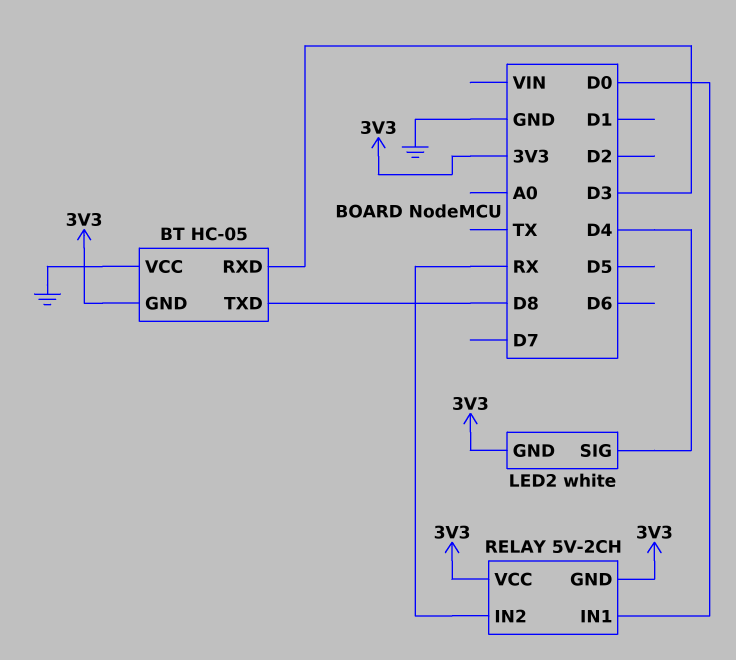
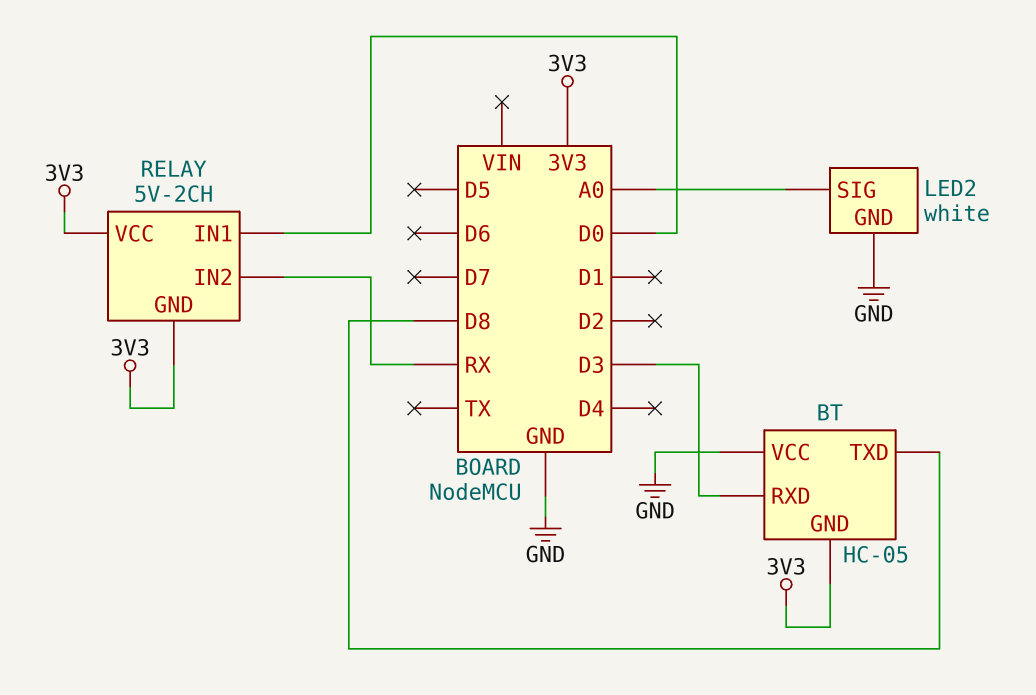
LED2 pin GND: 3V3 -> GND
LED2 pin SIG: D4 -> A0

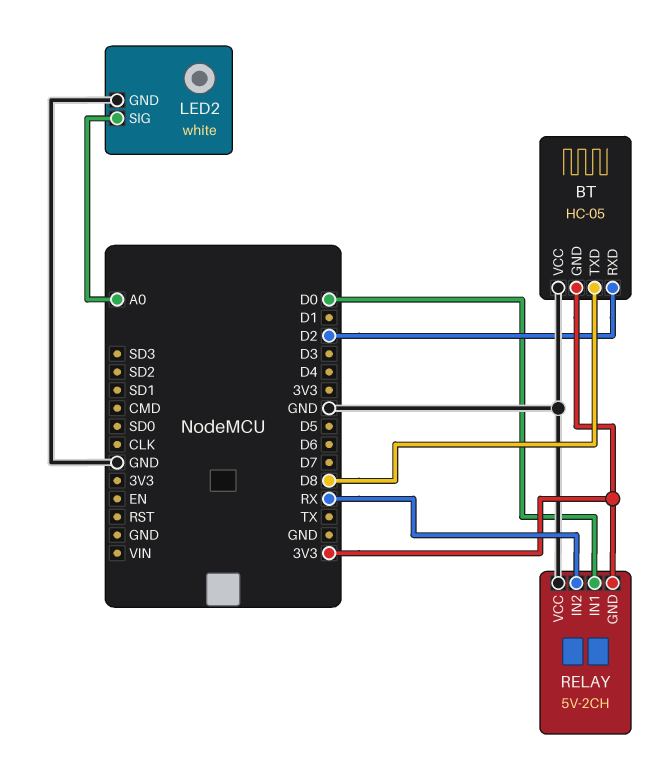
BT pin RXD: D3 -> D2
RELAY pin VCC: 3V3 -> GND

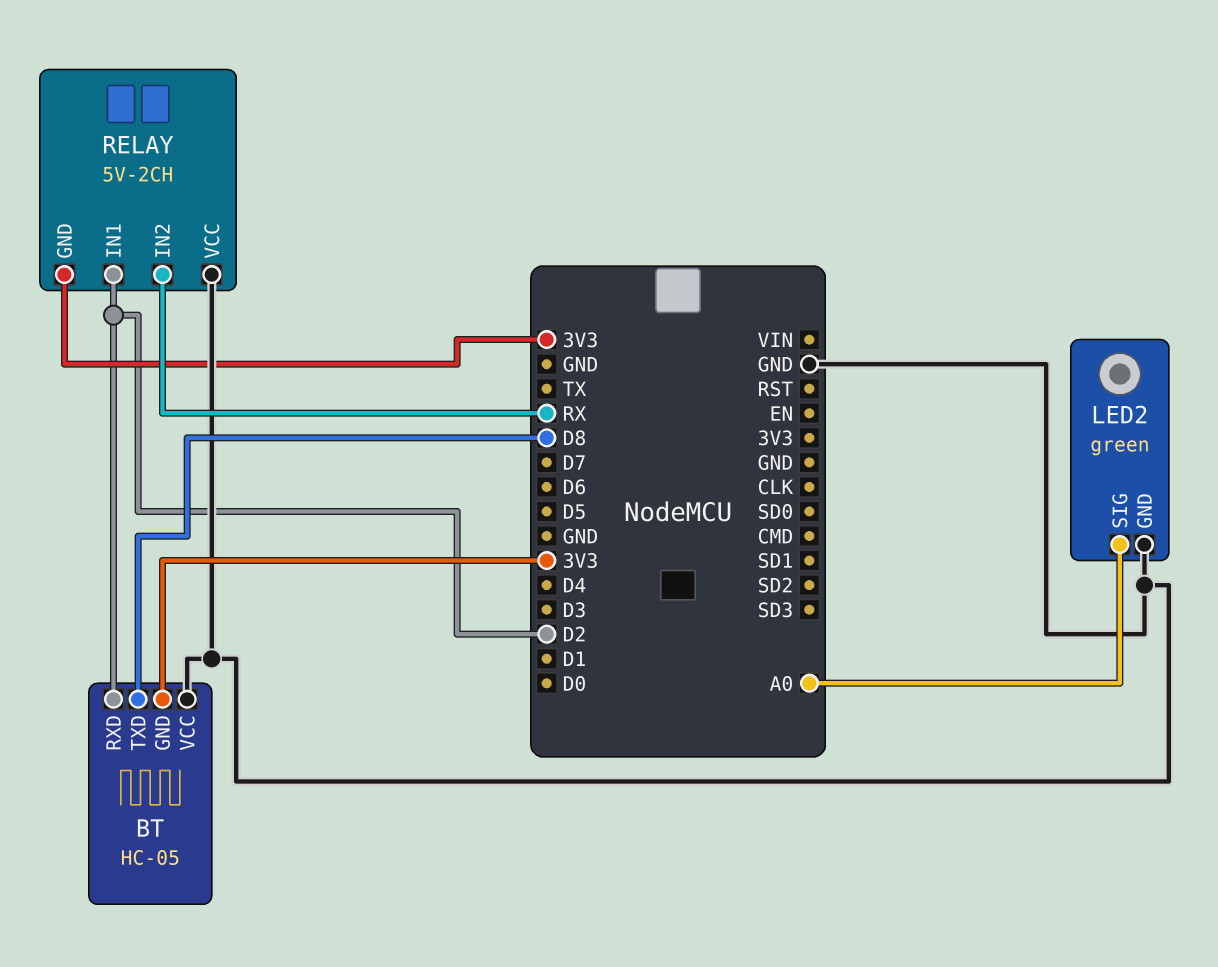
LED2: white -> green
RELAY pin IN1: D0 -> D2

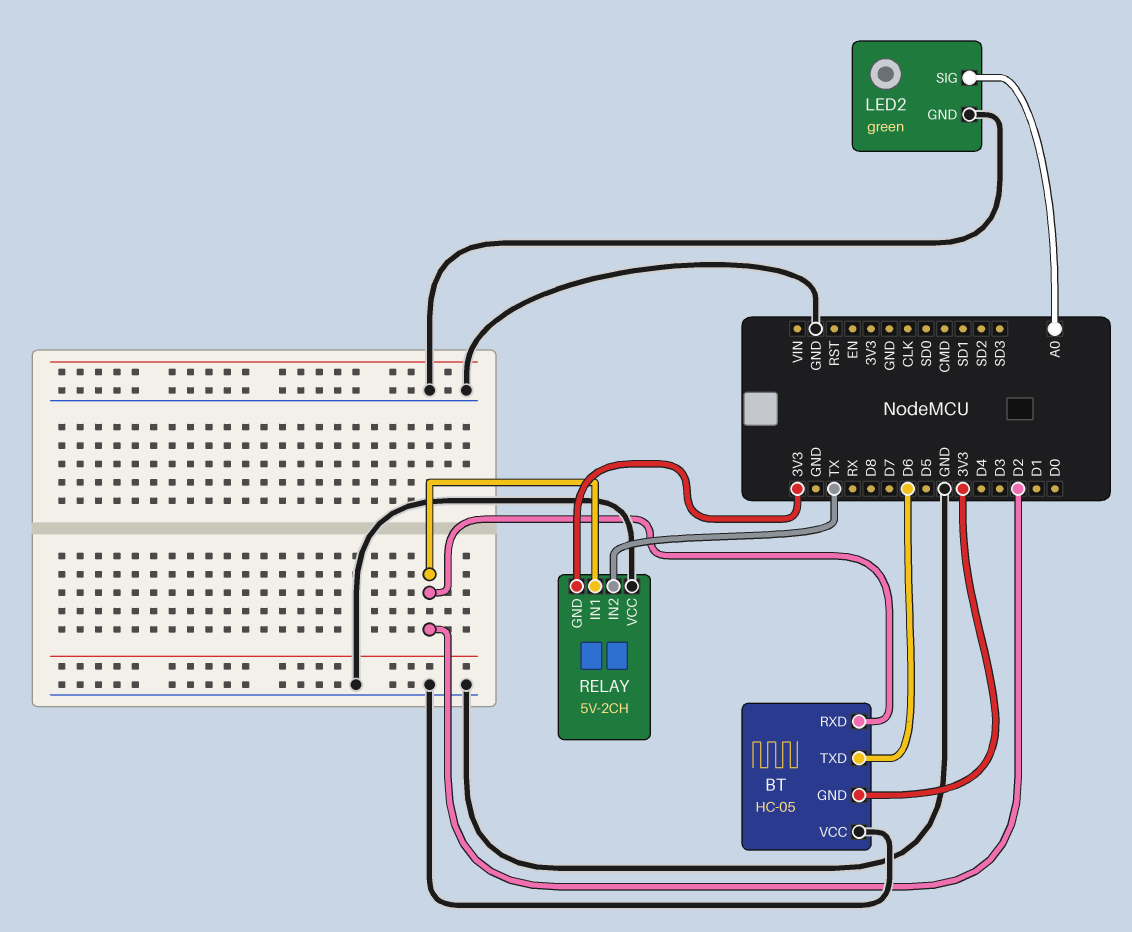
BT pin TXD: D8 -> D6
RELAY pin IN2: RX -> TX

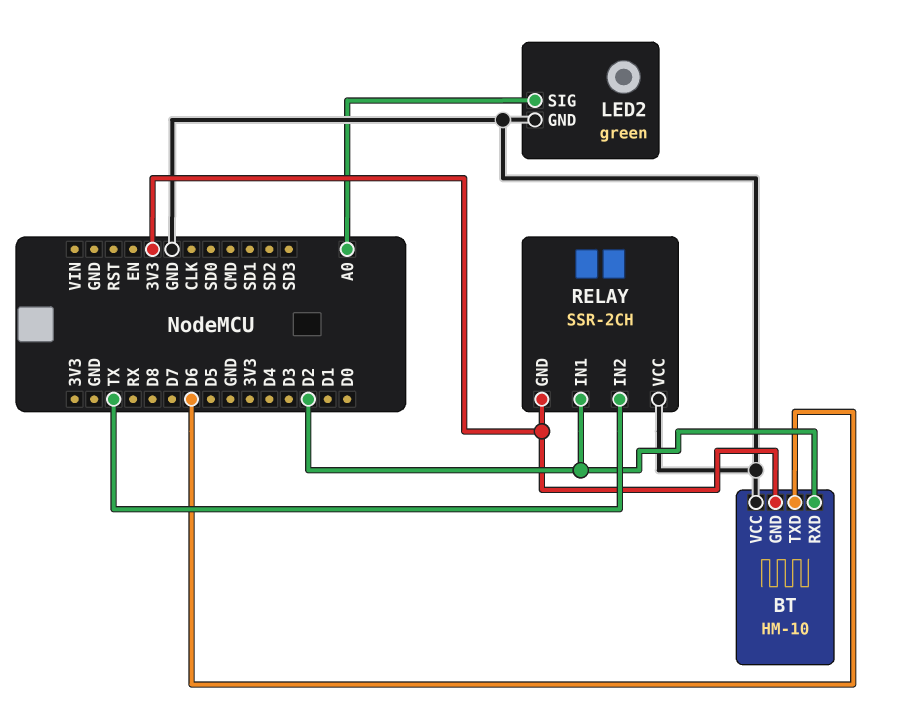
BT: HC-05 -> HM-10
RELAY: 5V-2CH -> SSR-2CH

